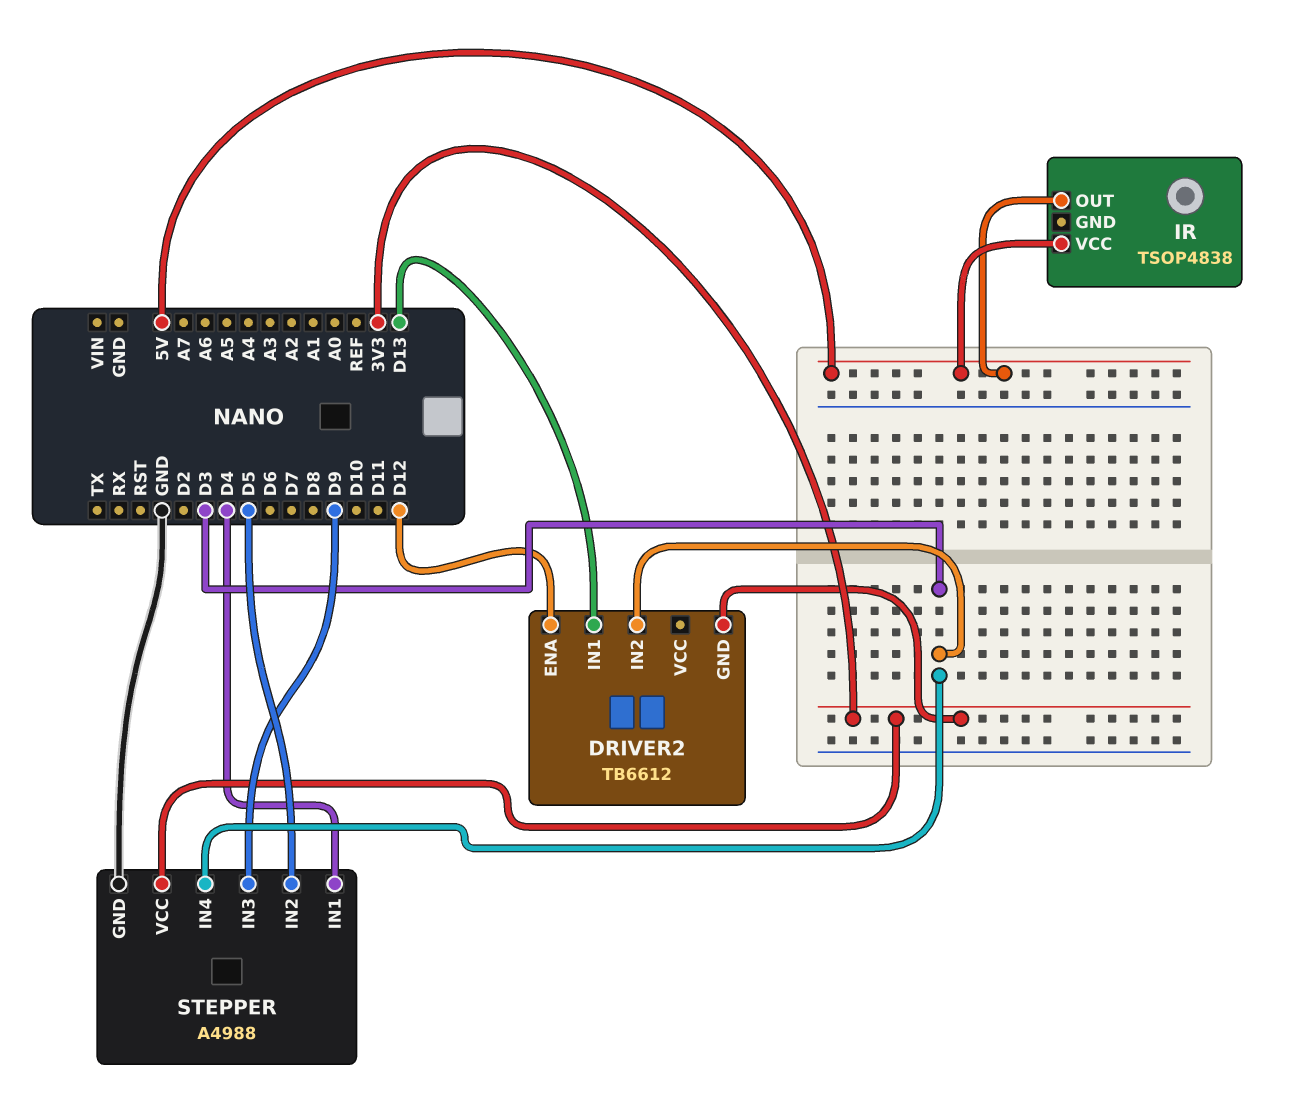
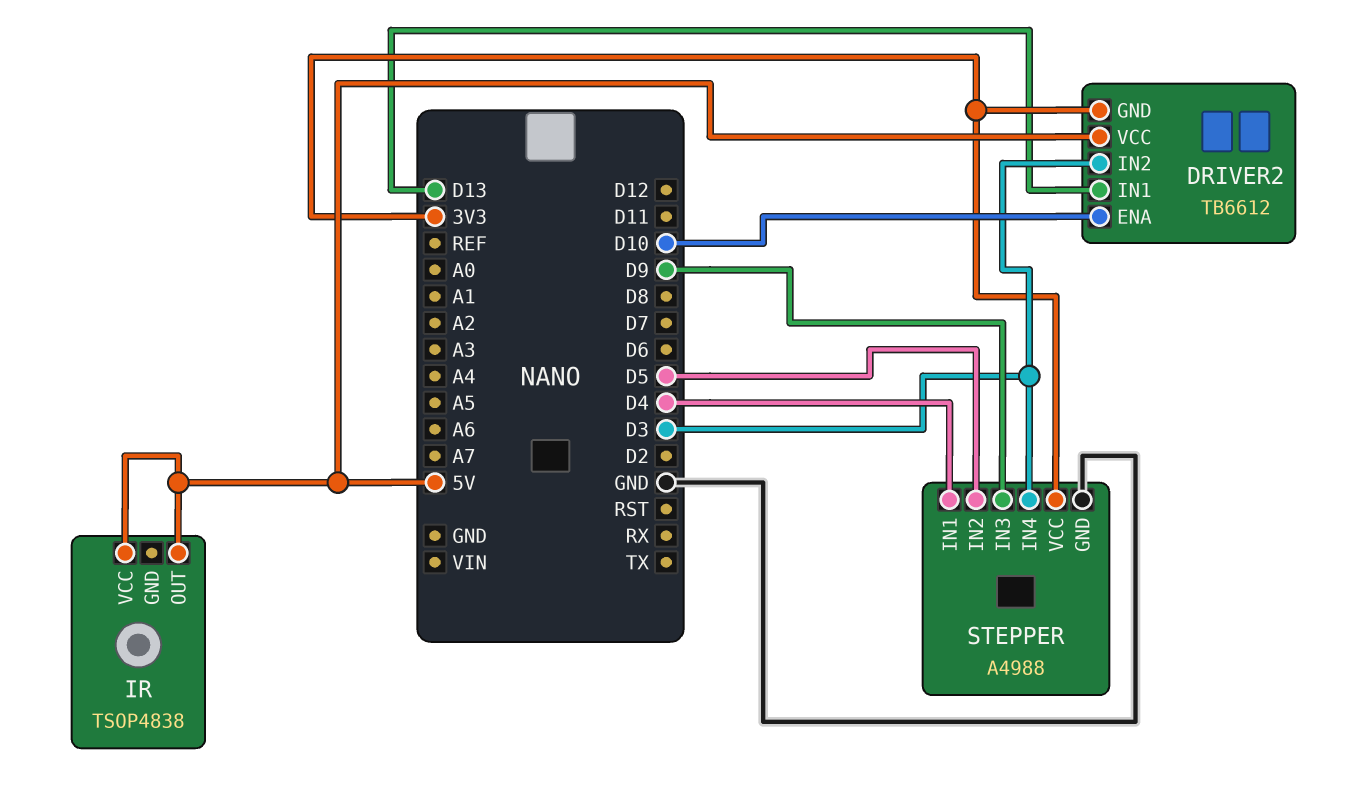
DRIVER2 pin ENA: D12 -> D10
DRIVER2 pin VCC: none -> 5V

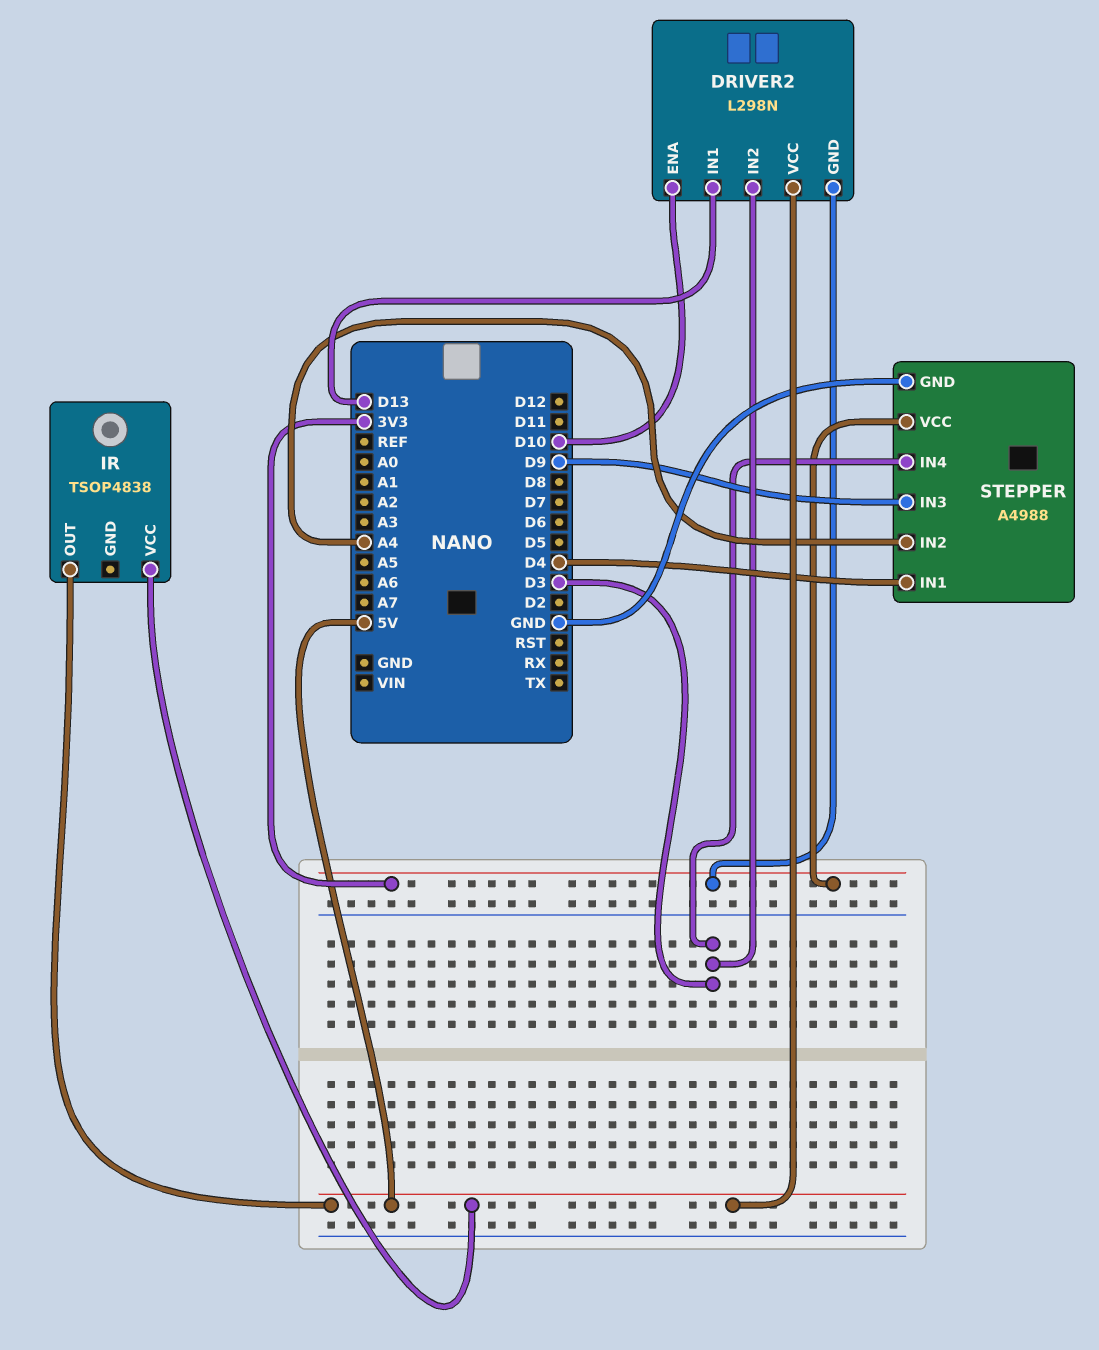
DRIVER2: TB6612 -> L298N
STEPPER pin IN2: D5 -> A4

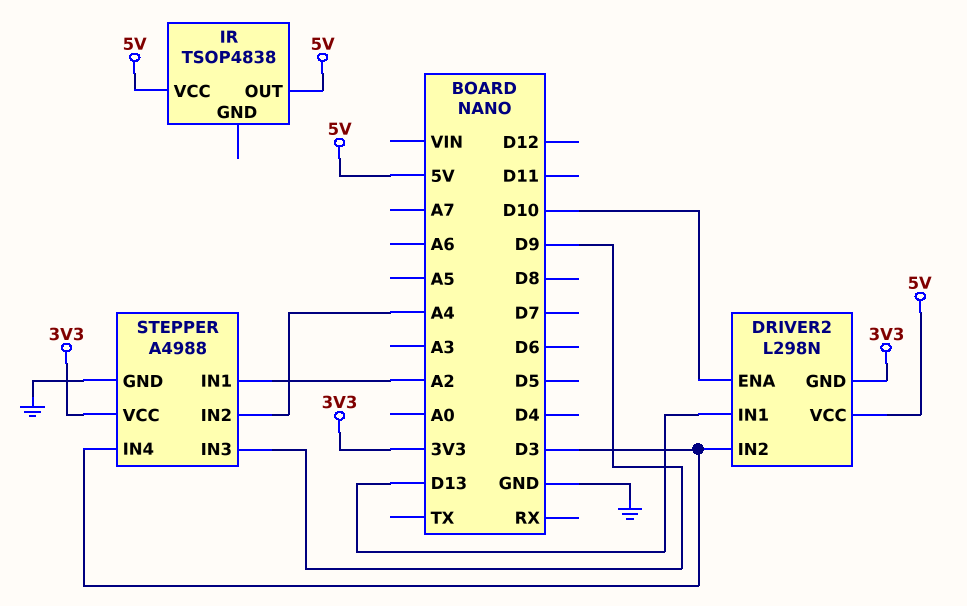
STEPPER pin IN1: D4 -> A2

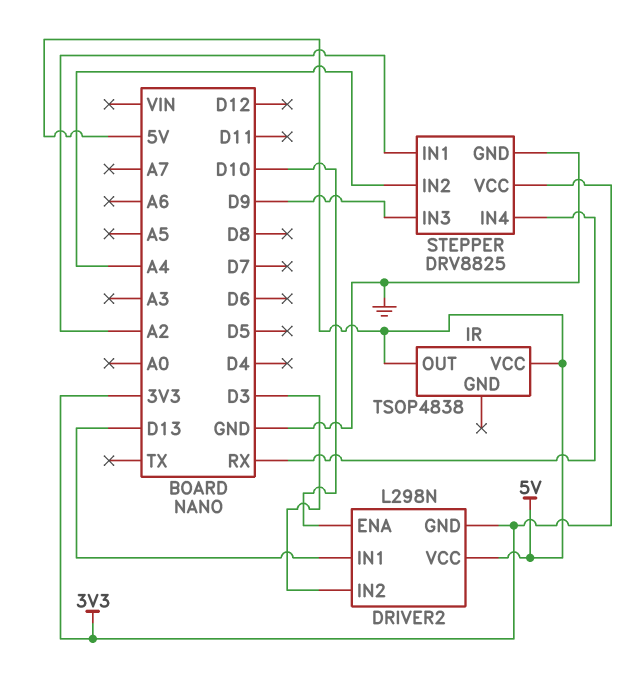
STEPPER: A4988 -> DRV8825
STEPPER pin IN4: D3 -> RX

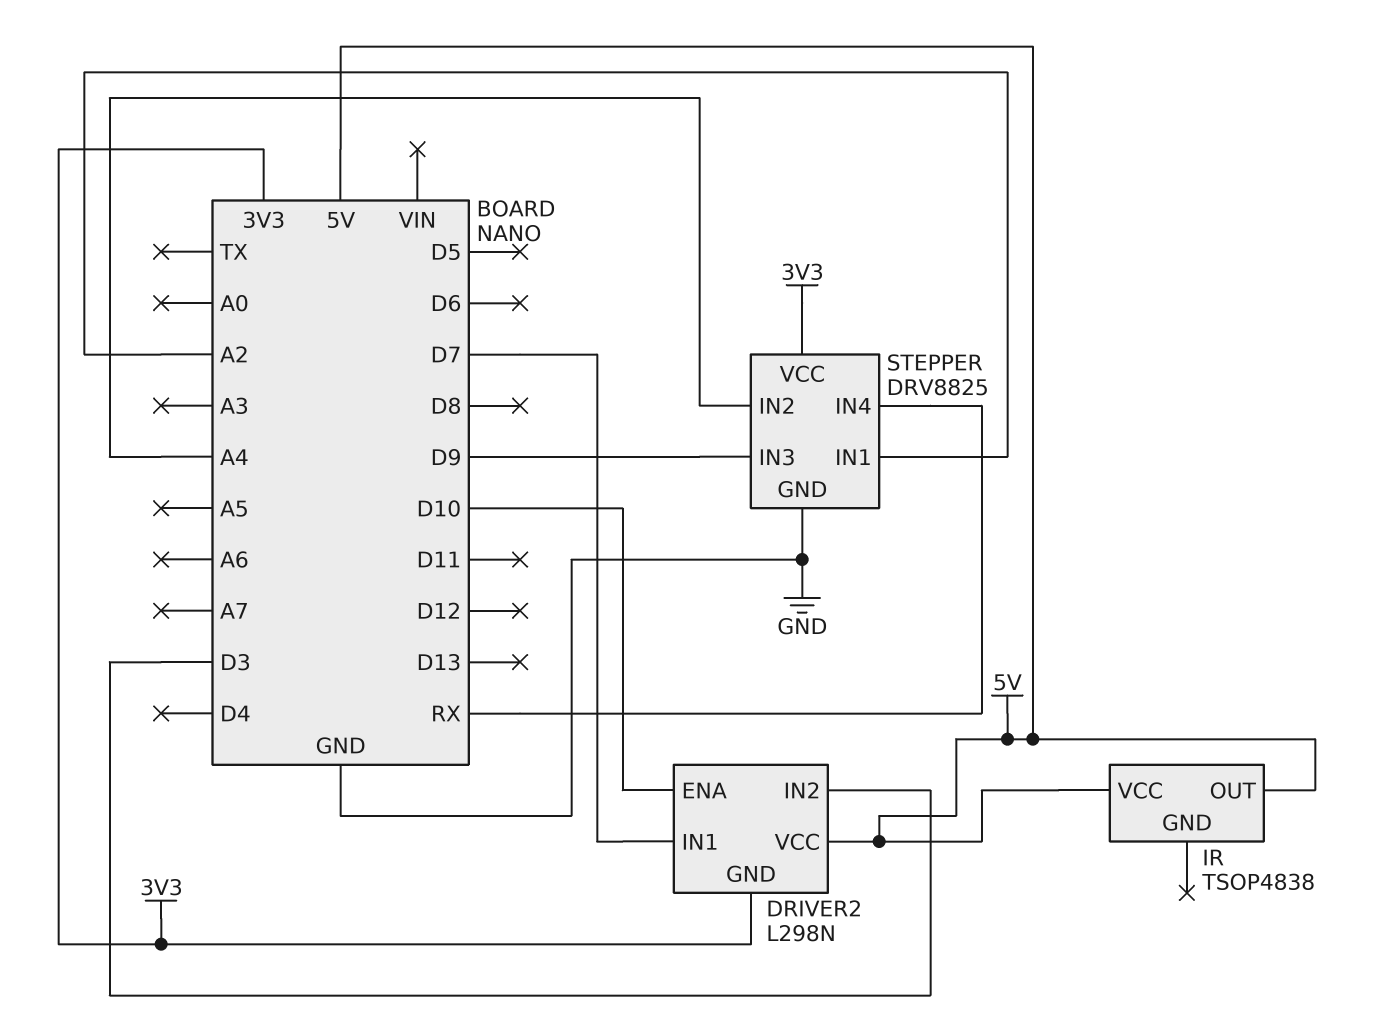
DRIVER2 pin IN1: D13 -> D7

